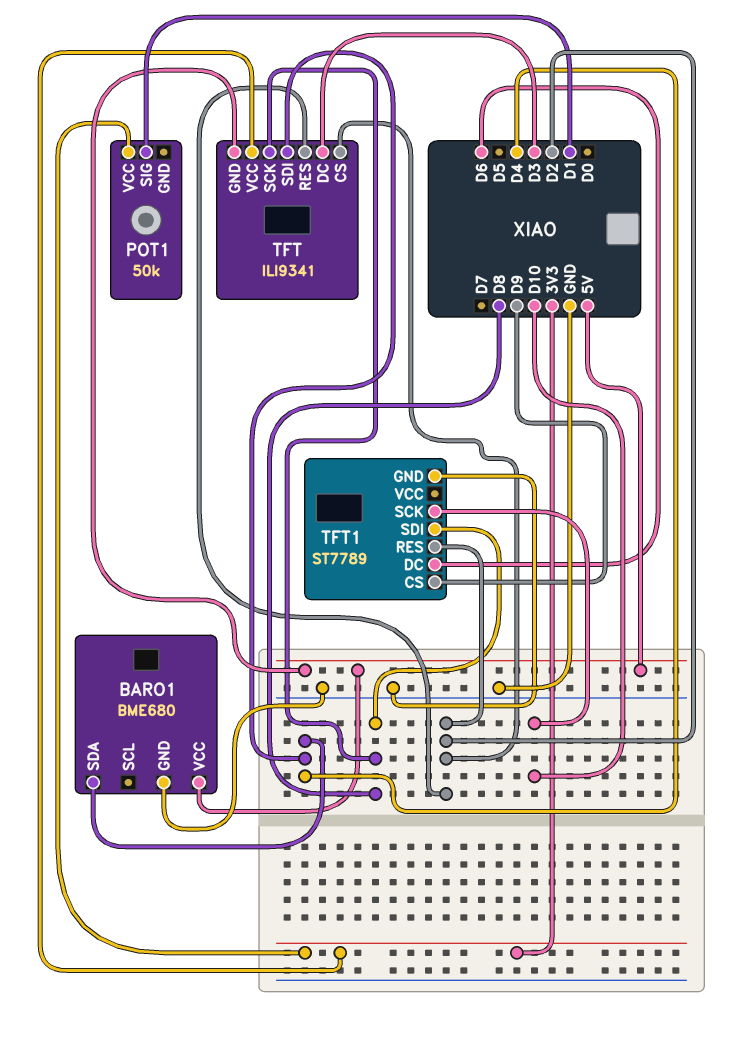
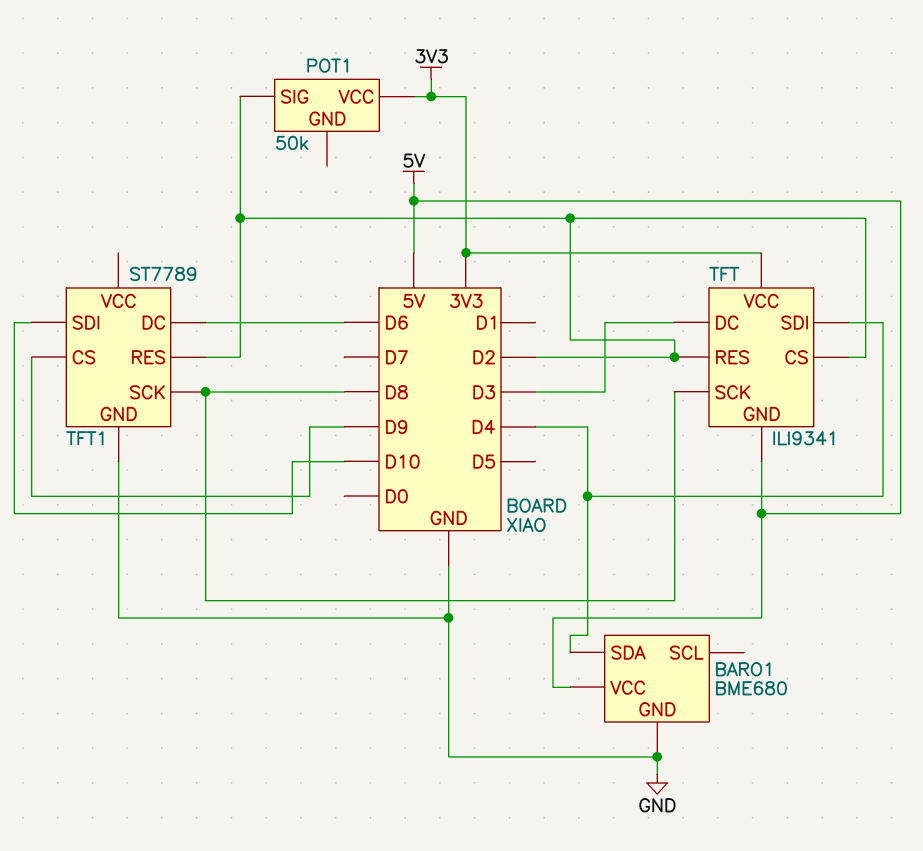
POT1 pin SIG: D1 -> D2
TFT1 pin SCK: D10 -> D8
TFT1 pin SDI: D8 -> D10

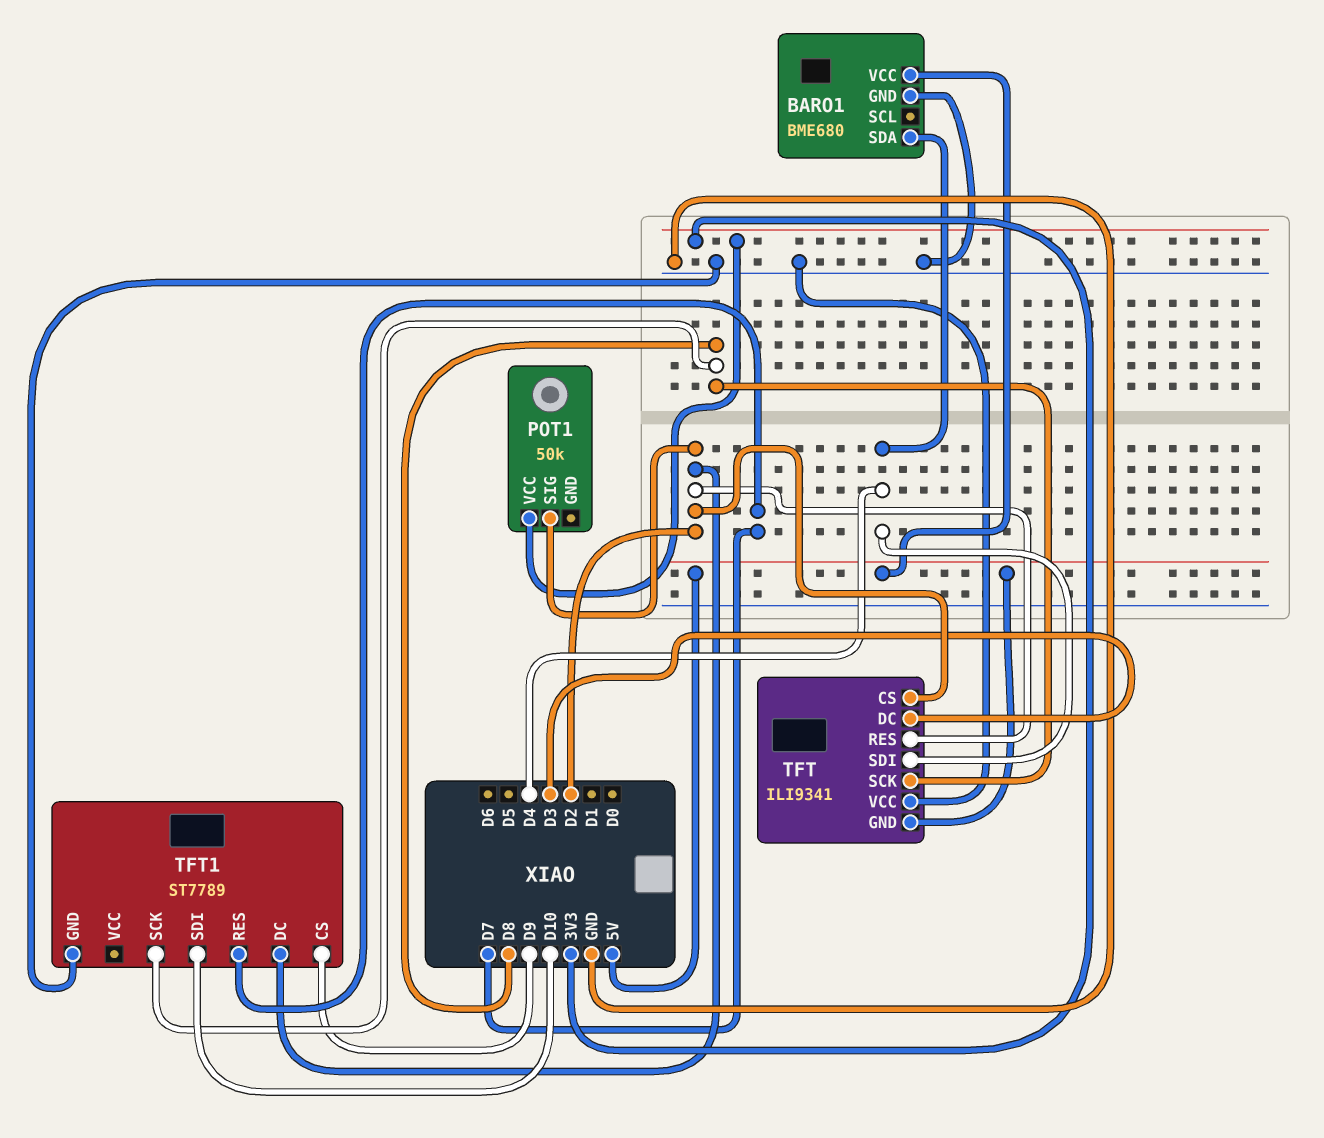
TFT pin VCC: 3V3 -> GND
TFT1 pin DC: D6 -> D2
TFT1 pin RES: D2 -> D7

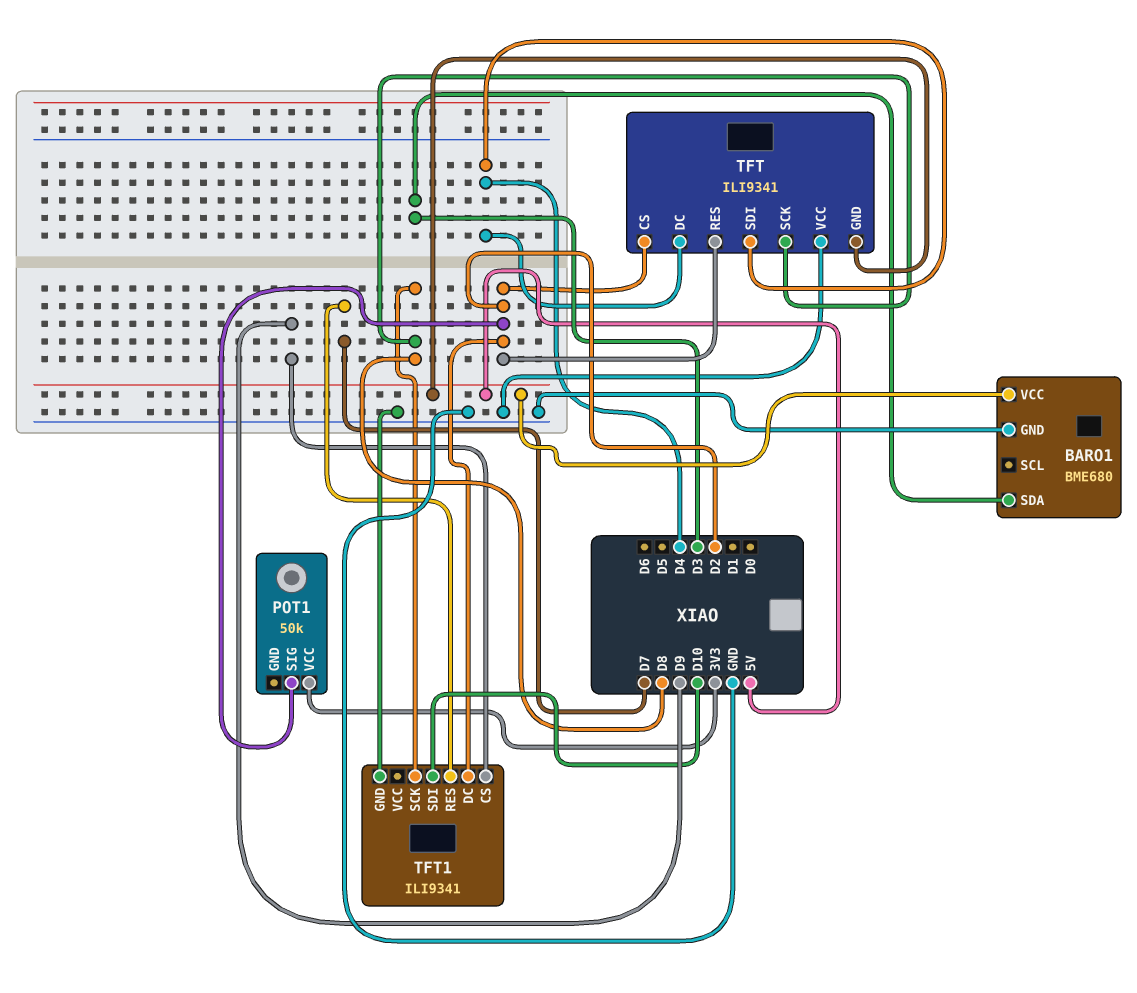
BARO1 pin SDA: D4 -> D3
TFT pin DC: D3 -> D4
TFT1: ST7789 -> ILI9341

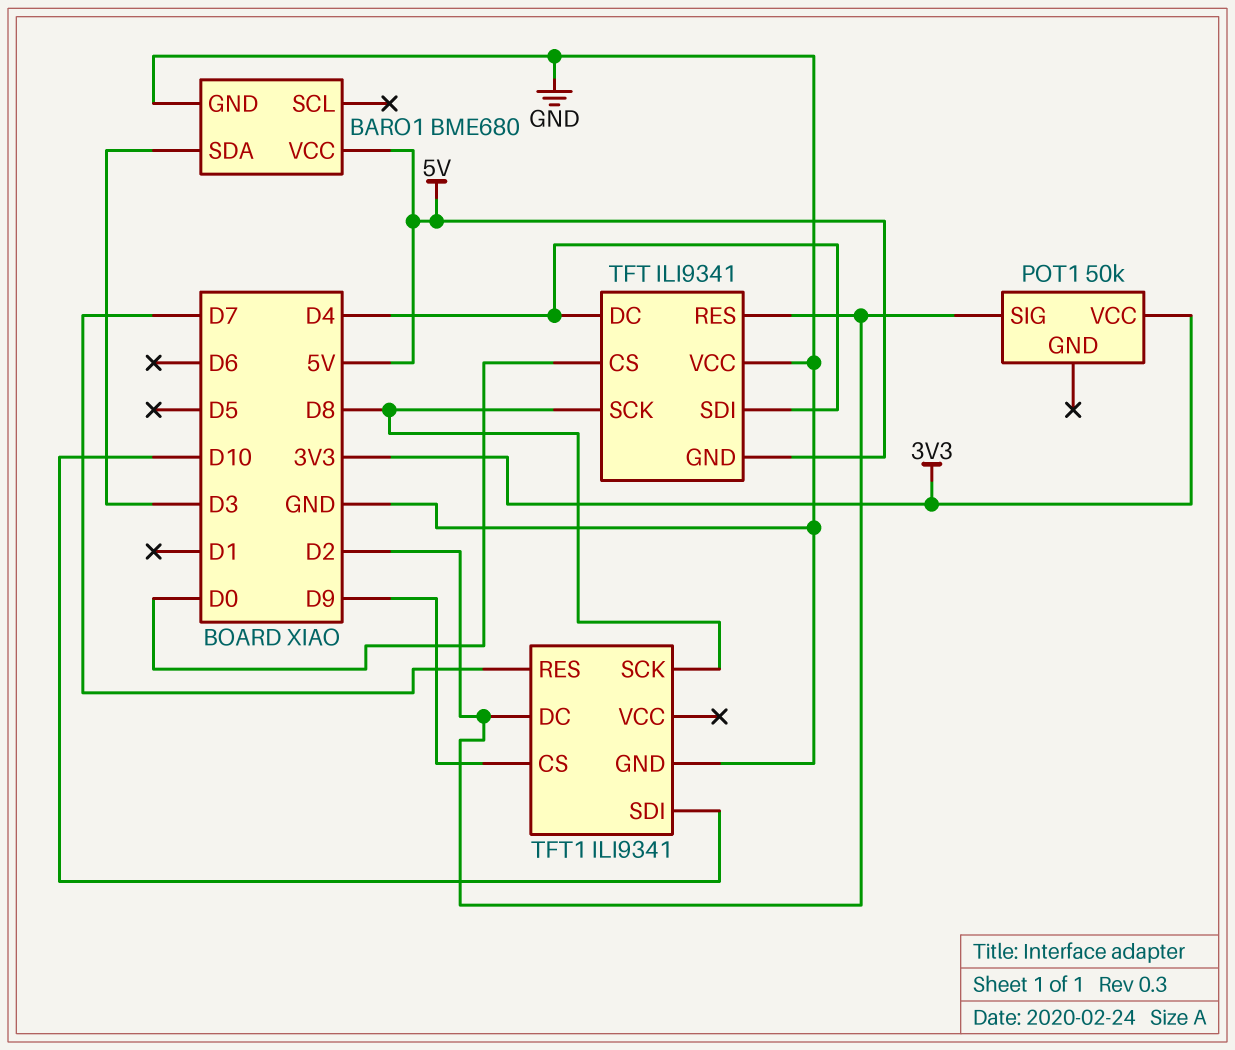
TFT pin CS: D2 -> D0

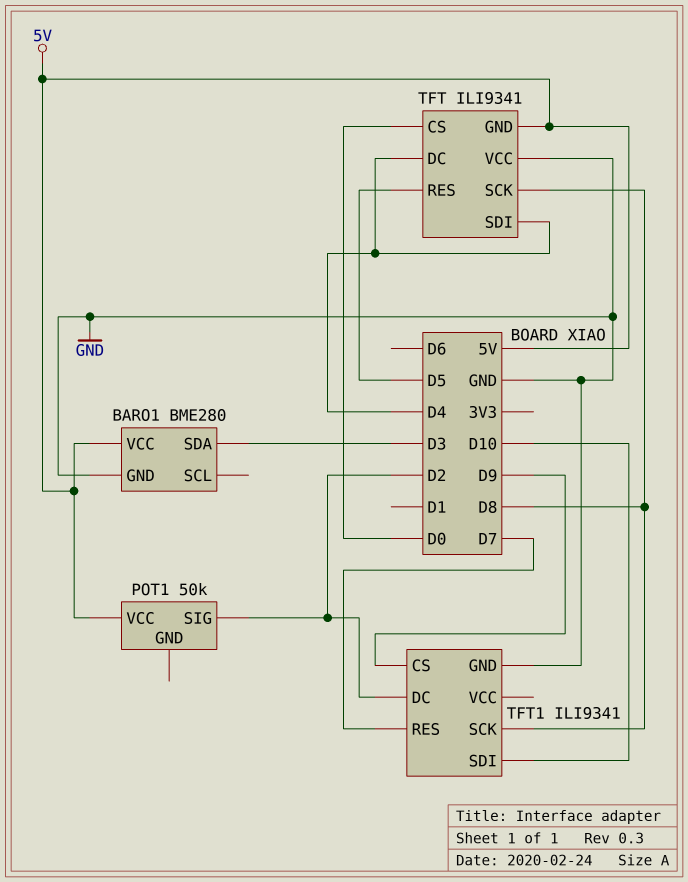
BARO1: BME680 -> BME280
POT1 pin VCC: 3V3 -> 5V
TFT pin RES: D2 -> D5

